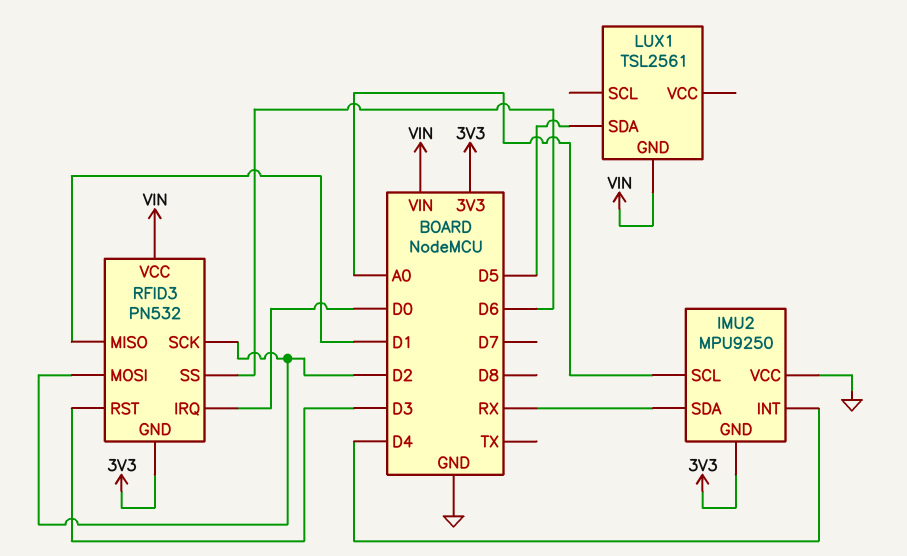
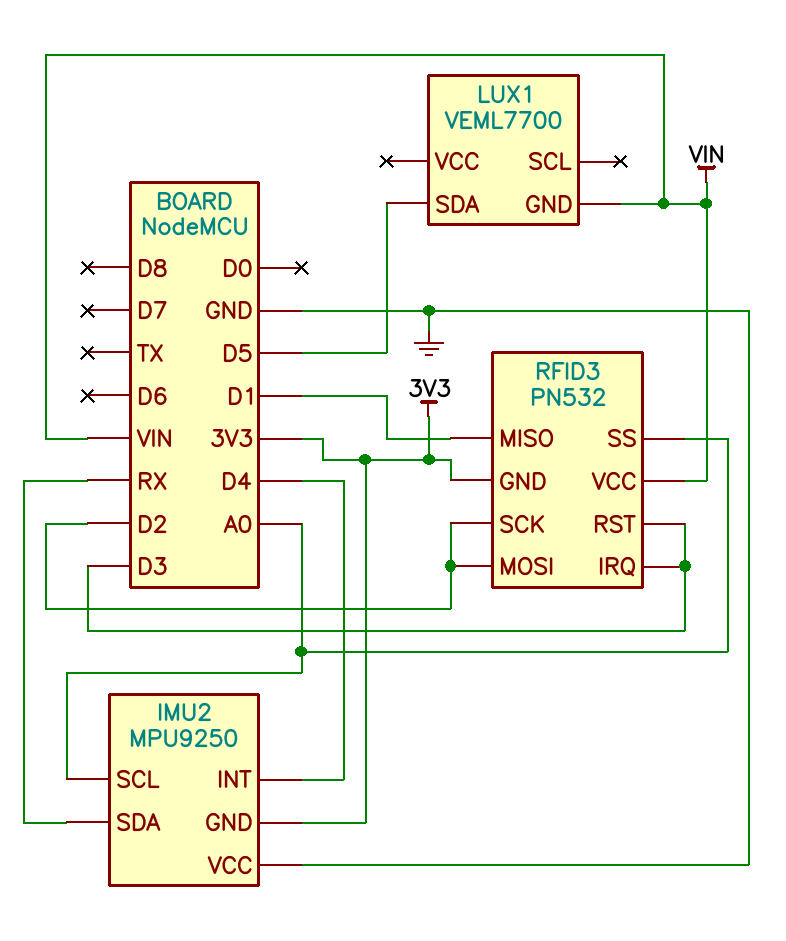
LUX1: TSL2561 -> VEML7700
RFID3 pin IRQ: D0 -> D3
RFID3 pin SS: D6 -> A0

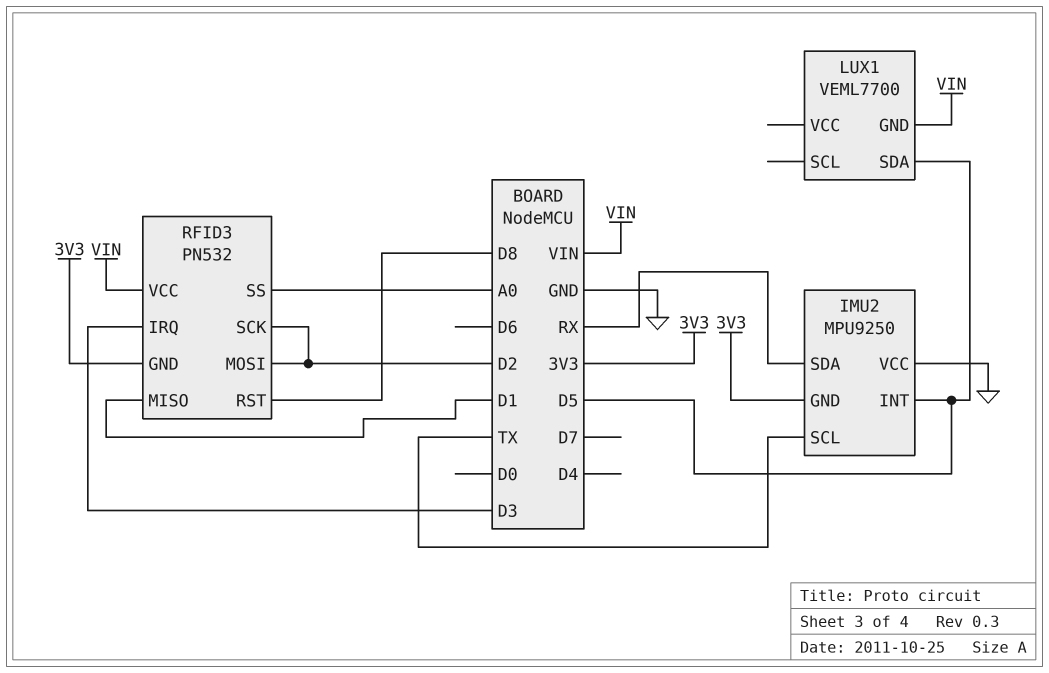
IMU2 pin INT: D4 -> D5
IMU2 pin SCL: A0 -> TX
RFID3 pin RST: D3 -> D8

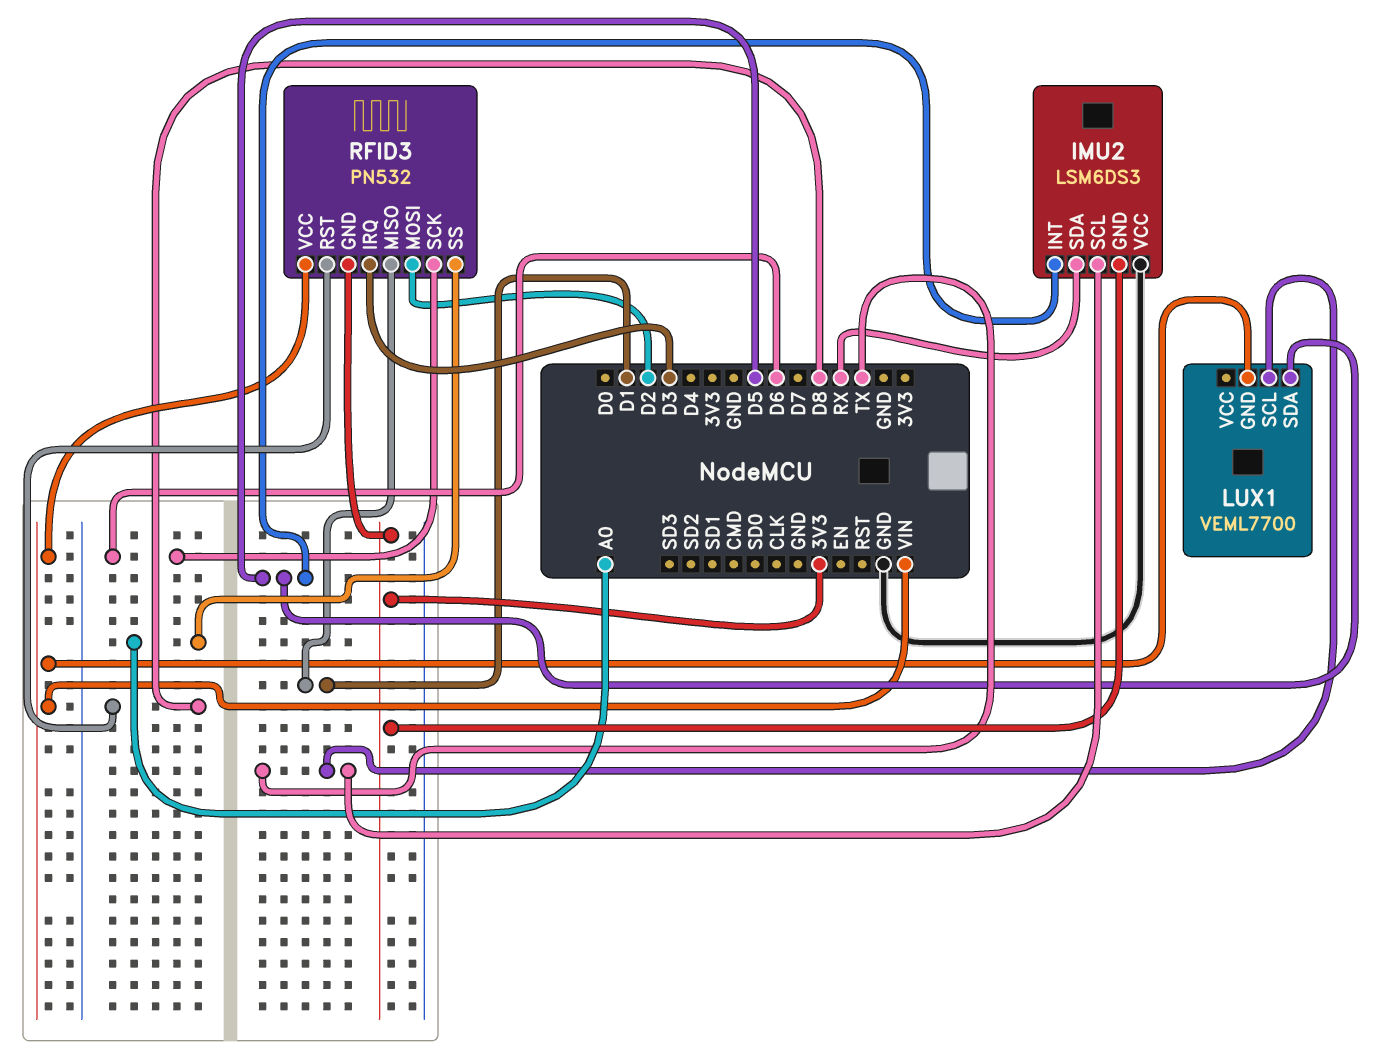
IMU2: MPU9250 -> LSM6DS3
LUX1 pin SCL: none -> TX
RFID3 pin SCK: D2 -> D6

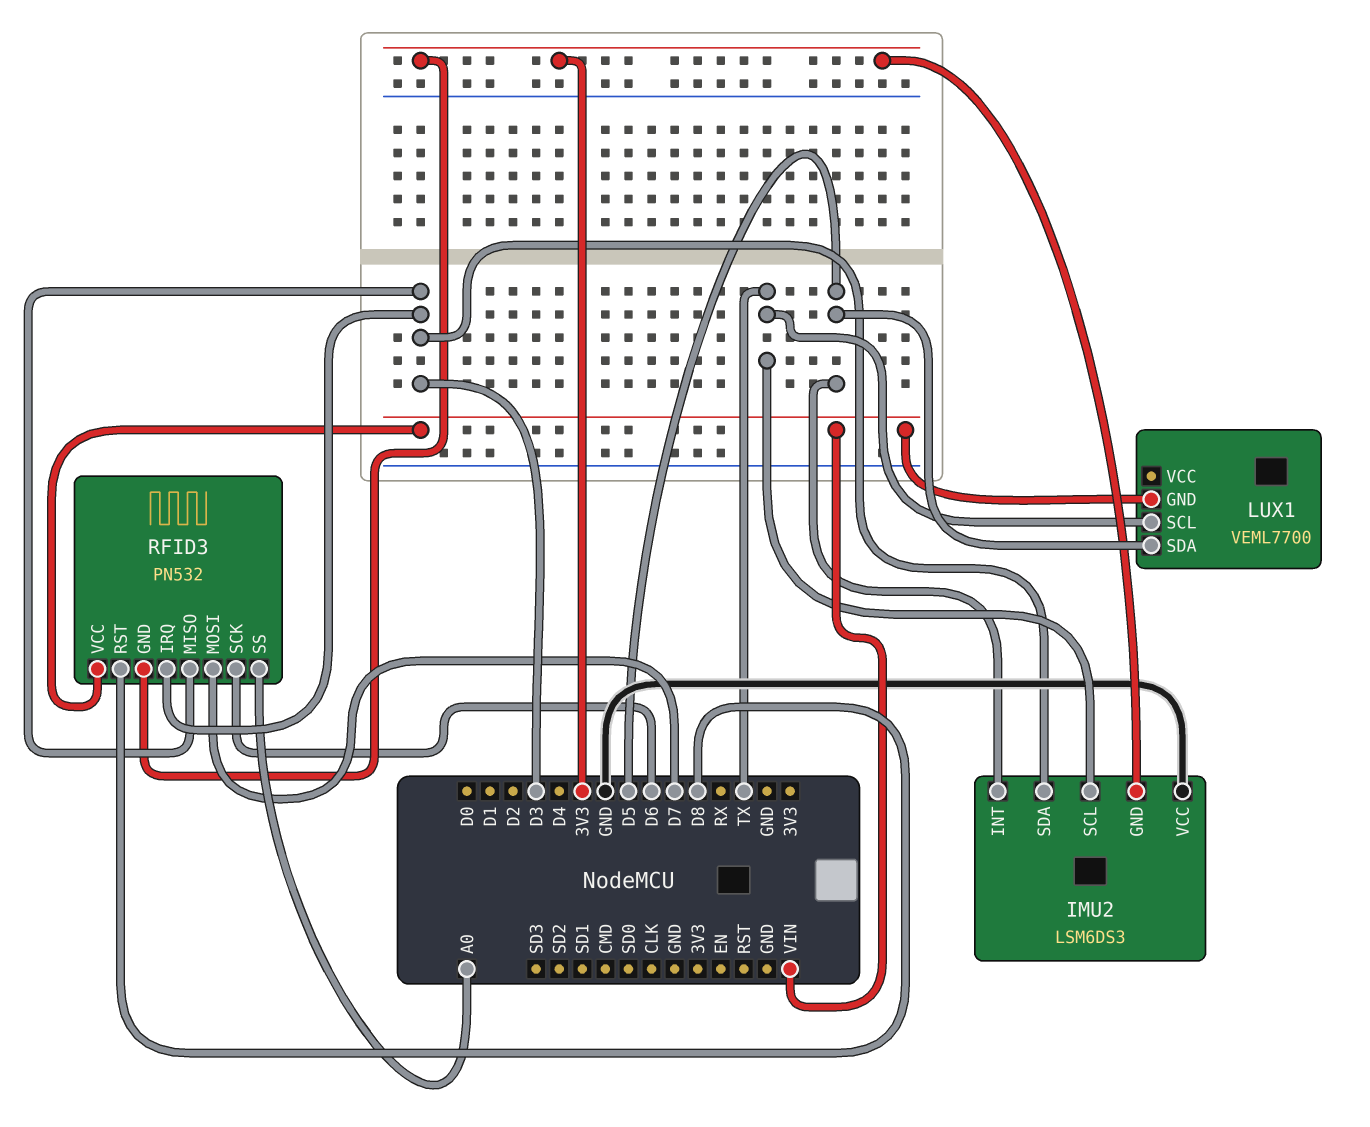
IMU2 pin SDA: RX -> D3
RFID3 pin MISO: D1 -> D3
RFID3 pin MOSI: D2 -> D7

